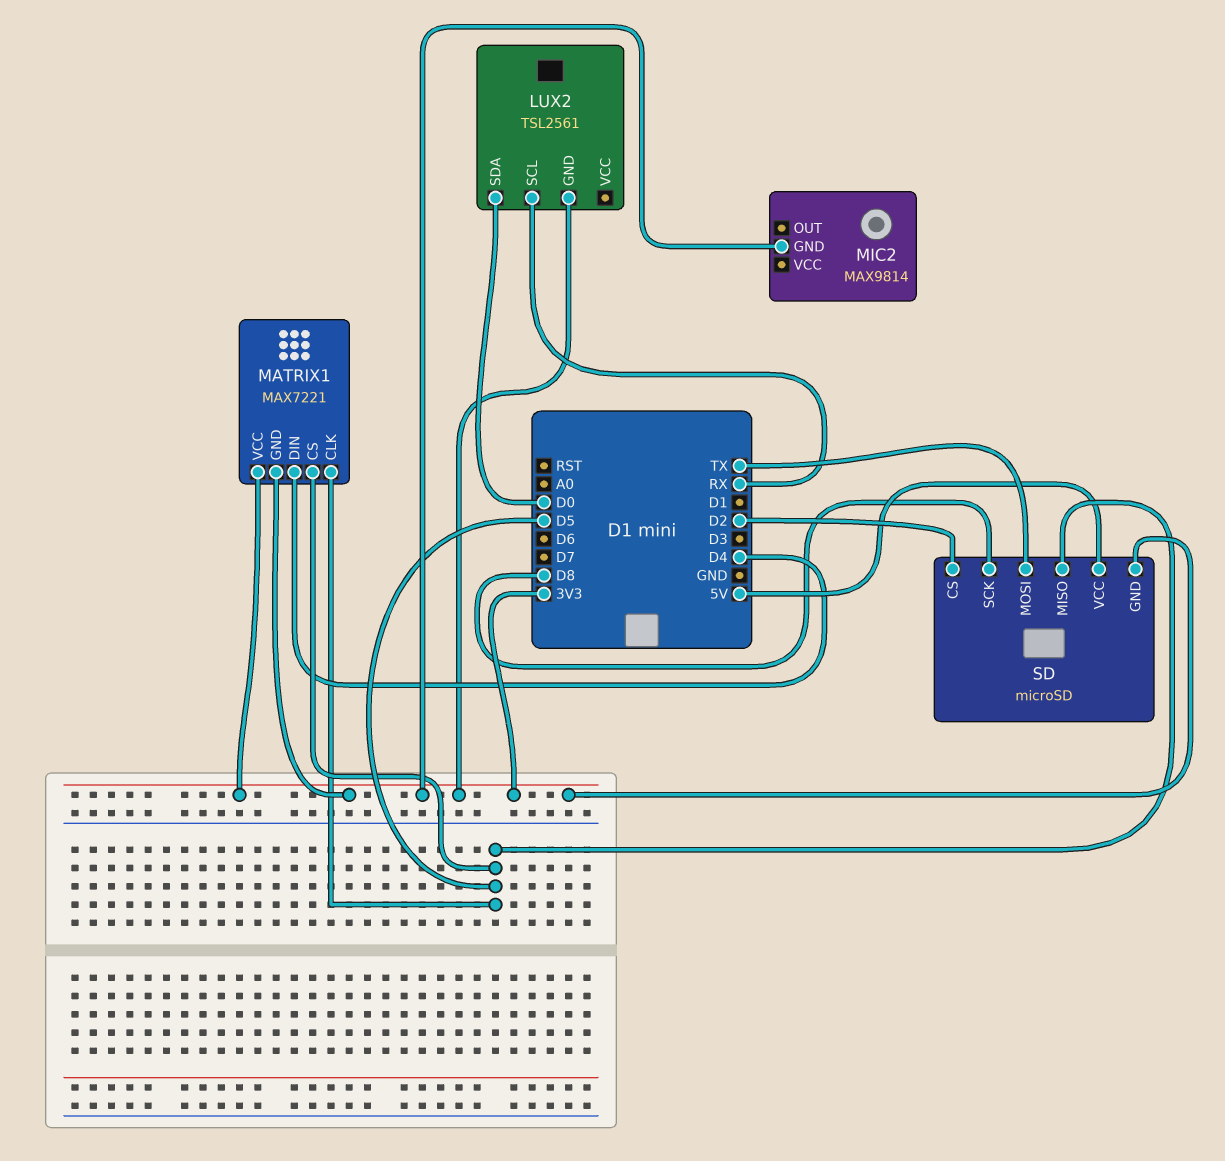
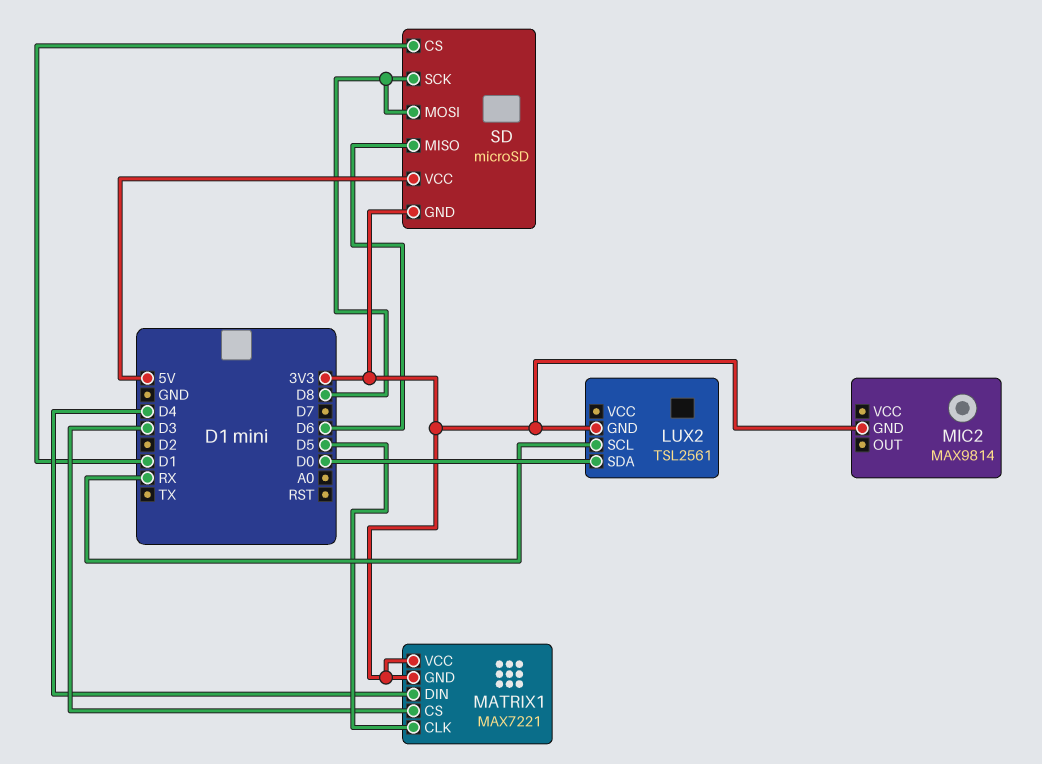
MATRIX1 pin CS: D5 -> D3
SD pin CS: D2 -> D1
SD pin MISO: D5 -> D6
SD pin MOSI: TX -> D8

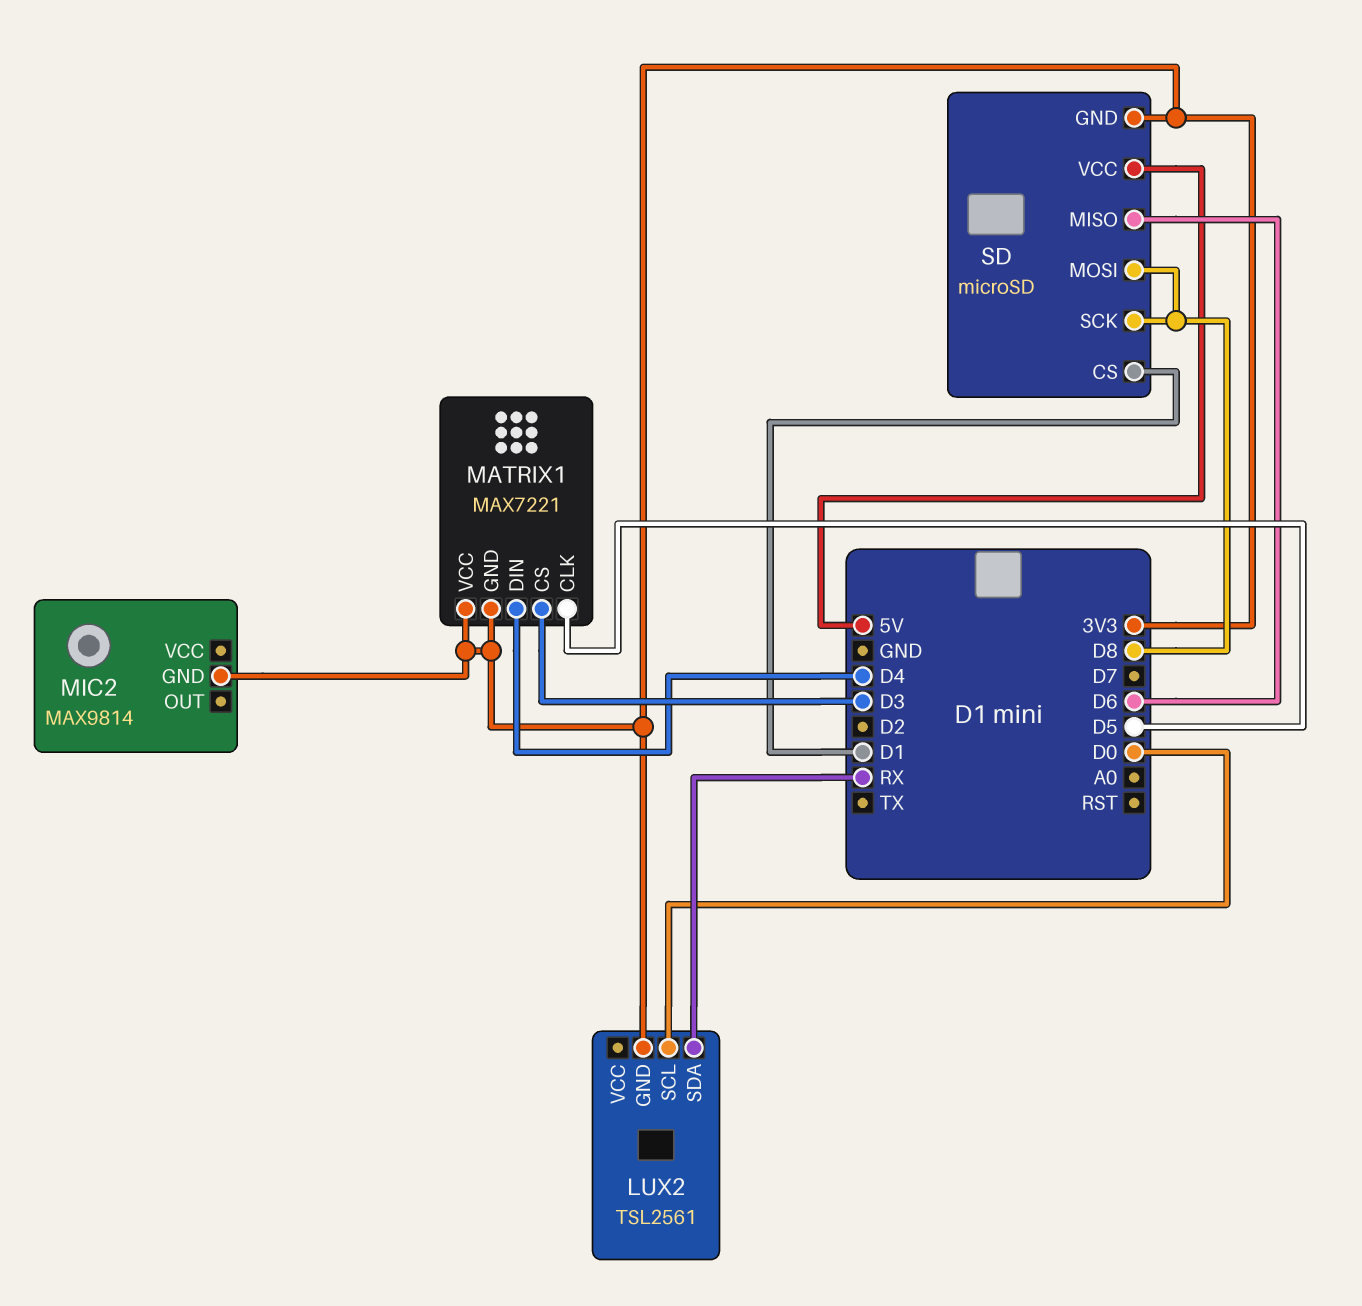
LUX2 pin SCL: RX -> D0
LUX2 pin SDA: D0 -> RX

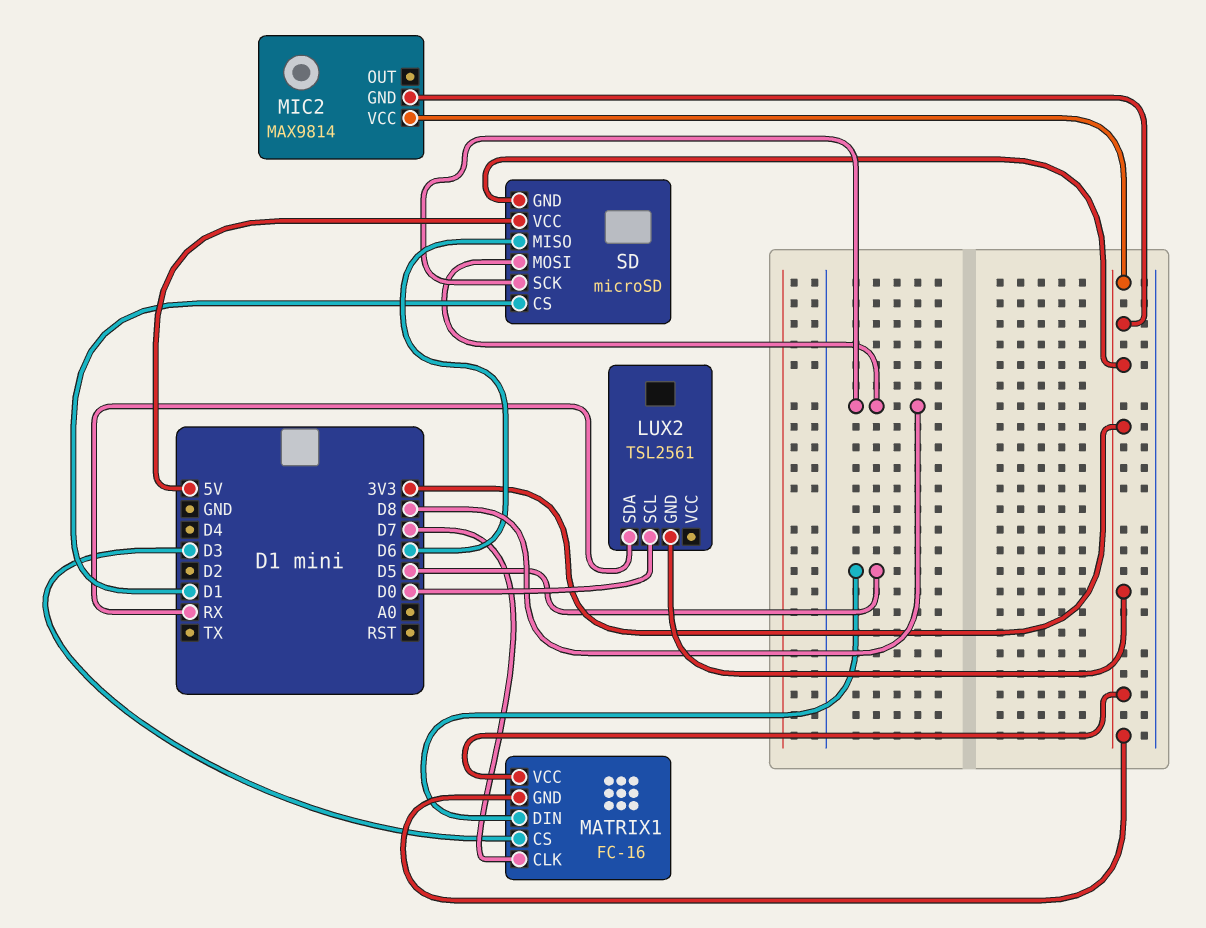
MATRIX1: MAX7221 -> FC-16
MATRIX1 pin CLK: D5 -> D7
MATRIX1 pin DIN: D4 -> D5
MIC2 pin VCC: none -> 3V3

